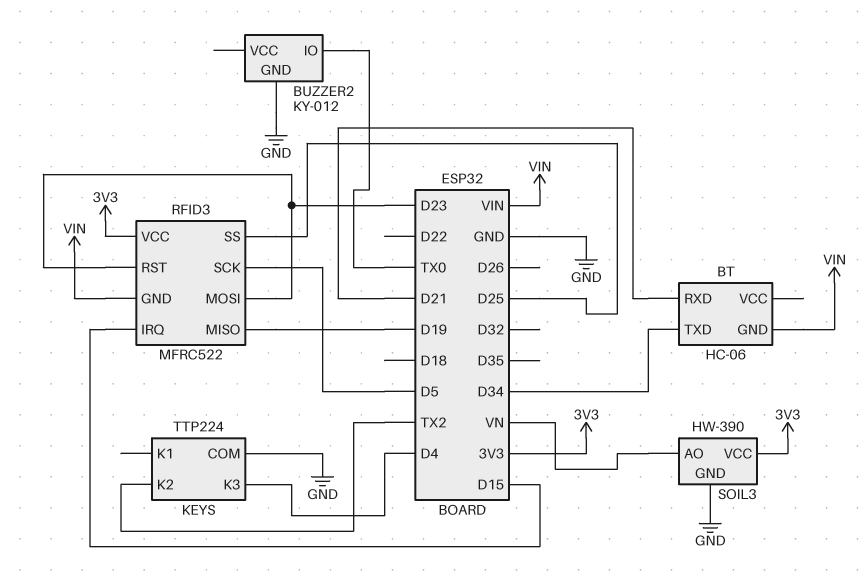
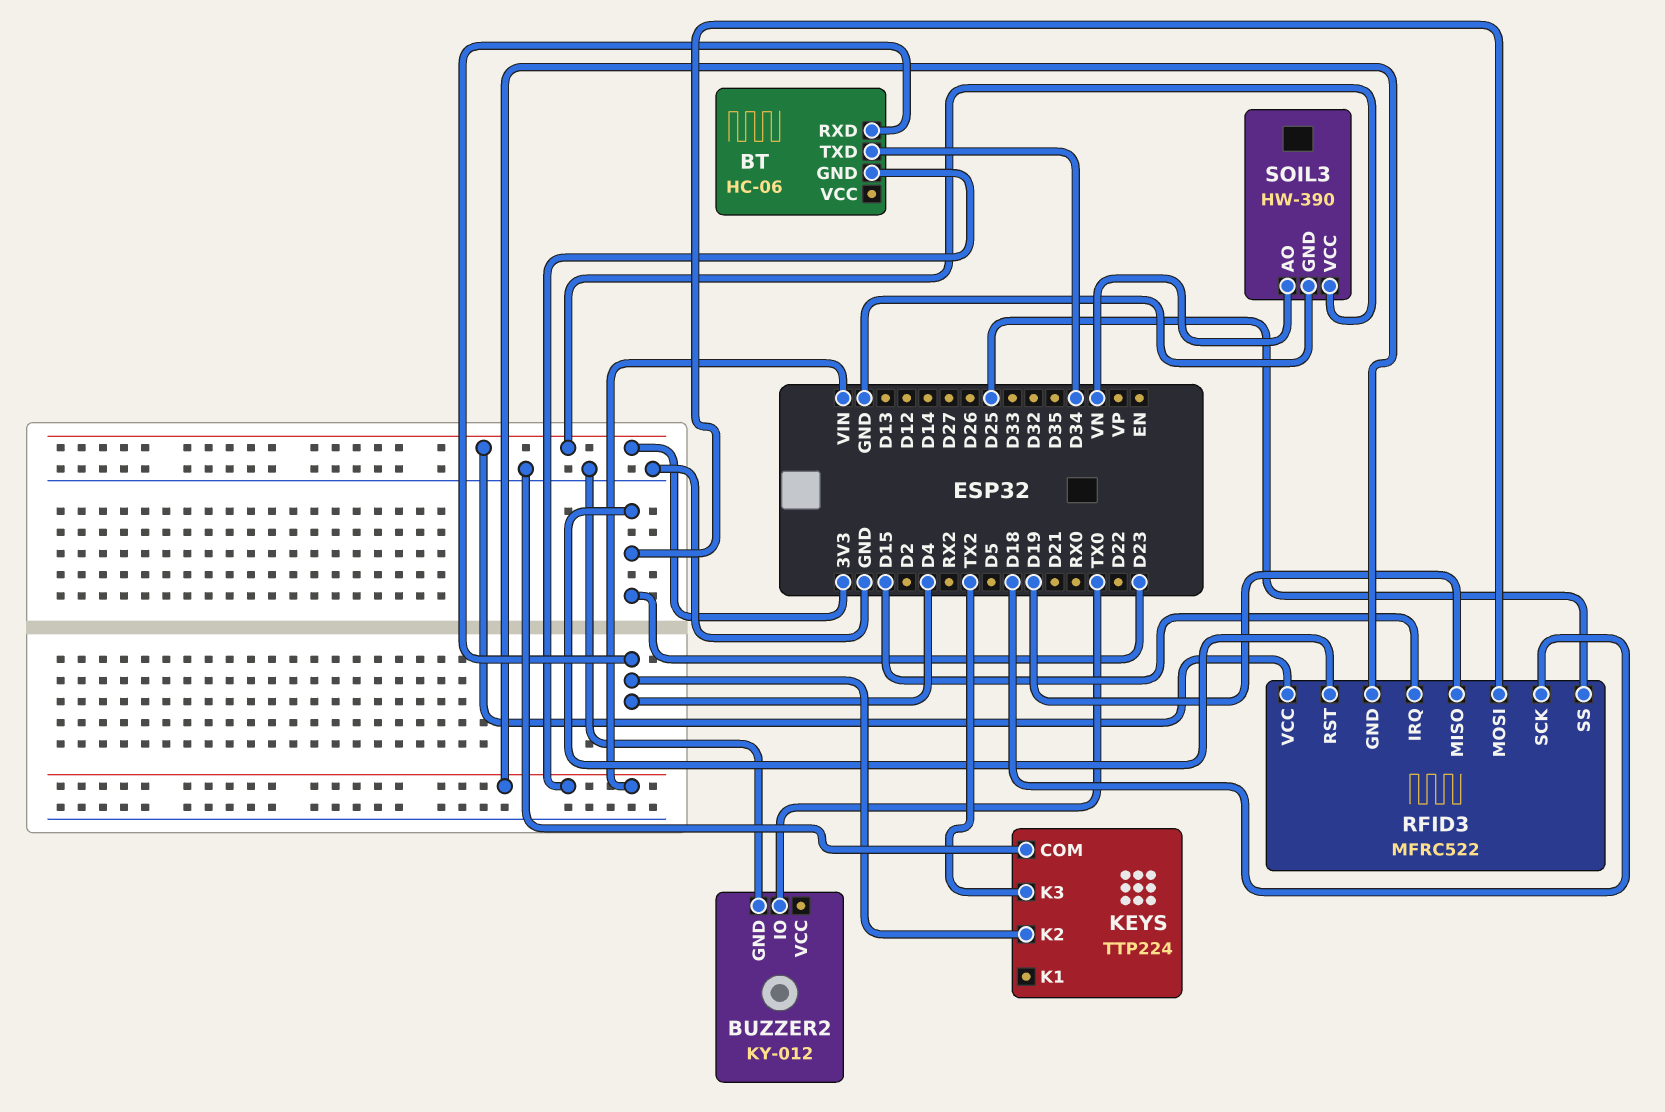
BT pin RXD: D21 -> D4
KEYS pin K2: TX2 -> D4
KEYS pin K3: D4 -> TX2
RFID3 pin SCK: D5 -> D18

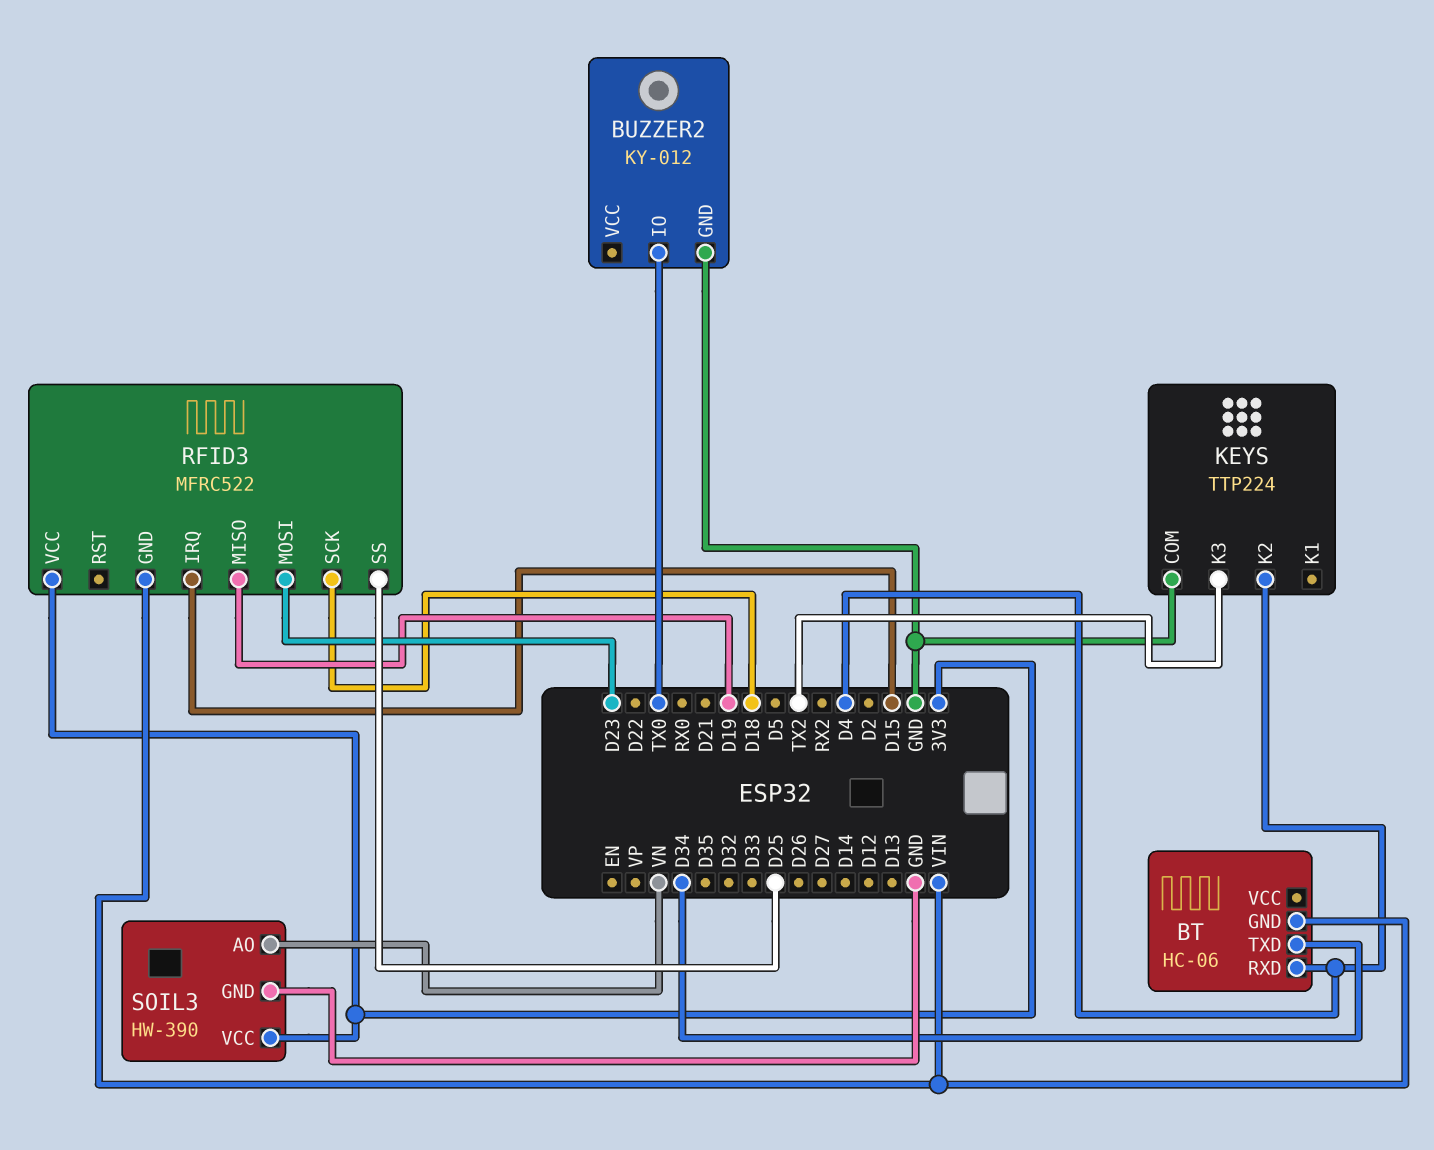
RFID3 pin RST: D23 -> none

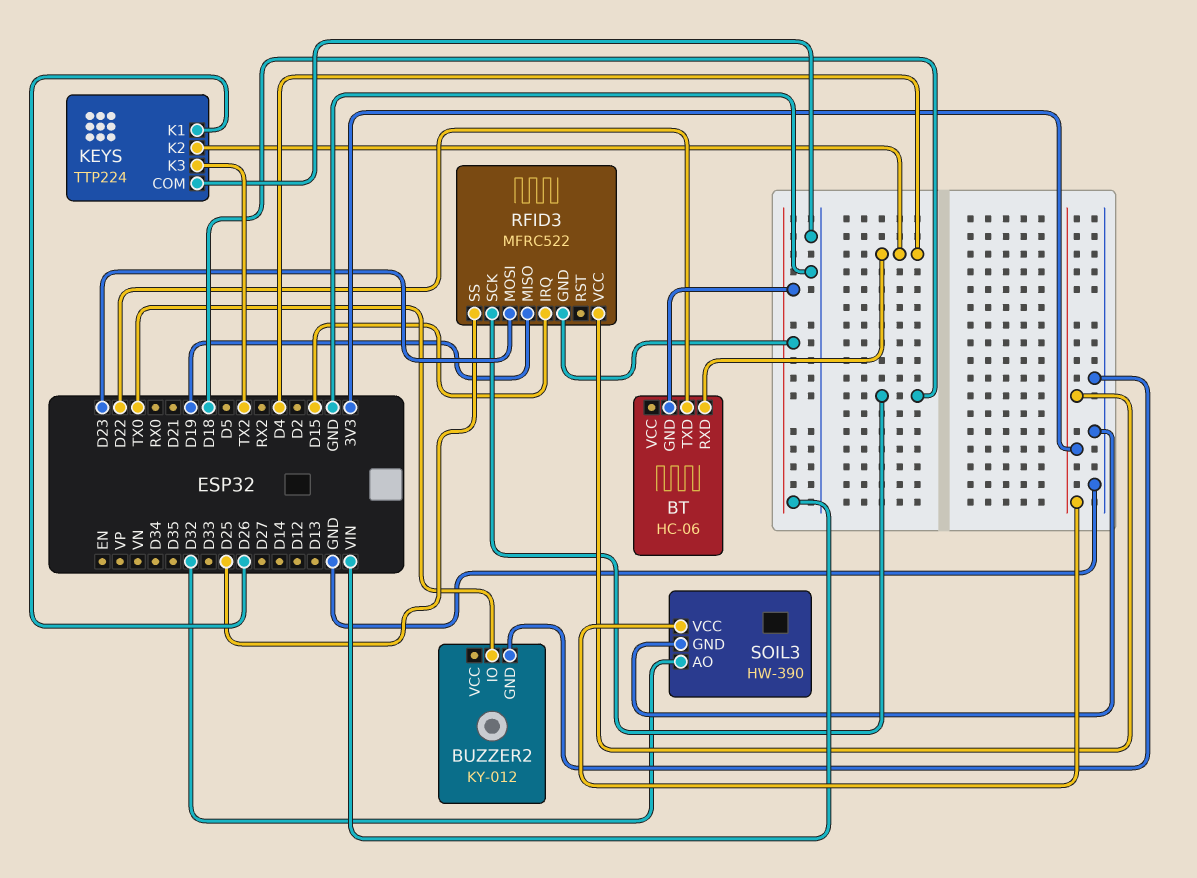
BT pin TXD: D34 -> D22
KEYS pin K1: none -> D26
SOIL3 pin AO: VN -> D32

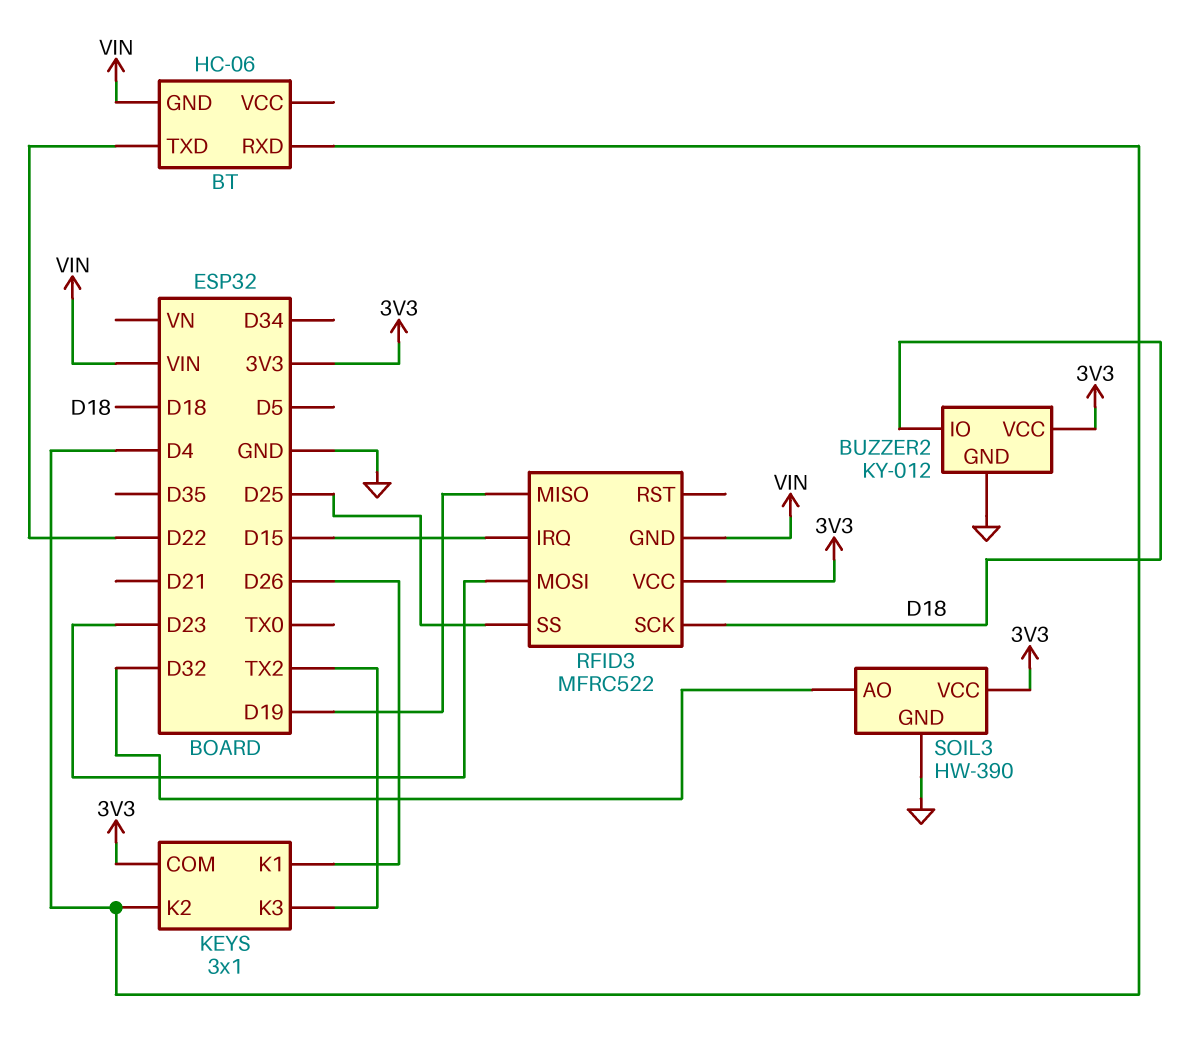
BUZZER2 pin IO: TX0 -> D18
BUZZER2 pin VCC: none -> 3V3
KEYS: TTP224 -> 3x1
KEYS pin COM: GND -> 3V3

